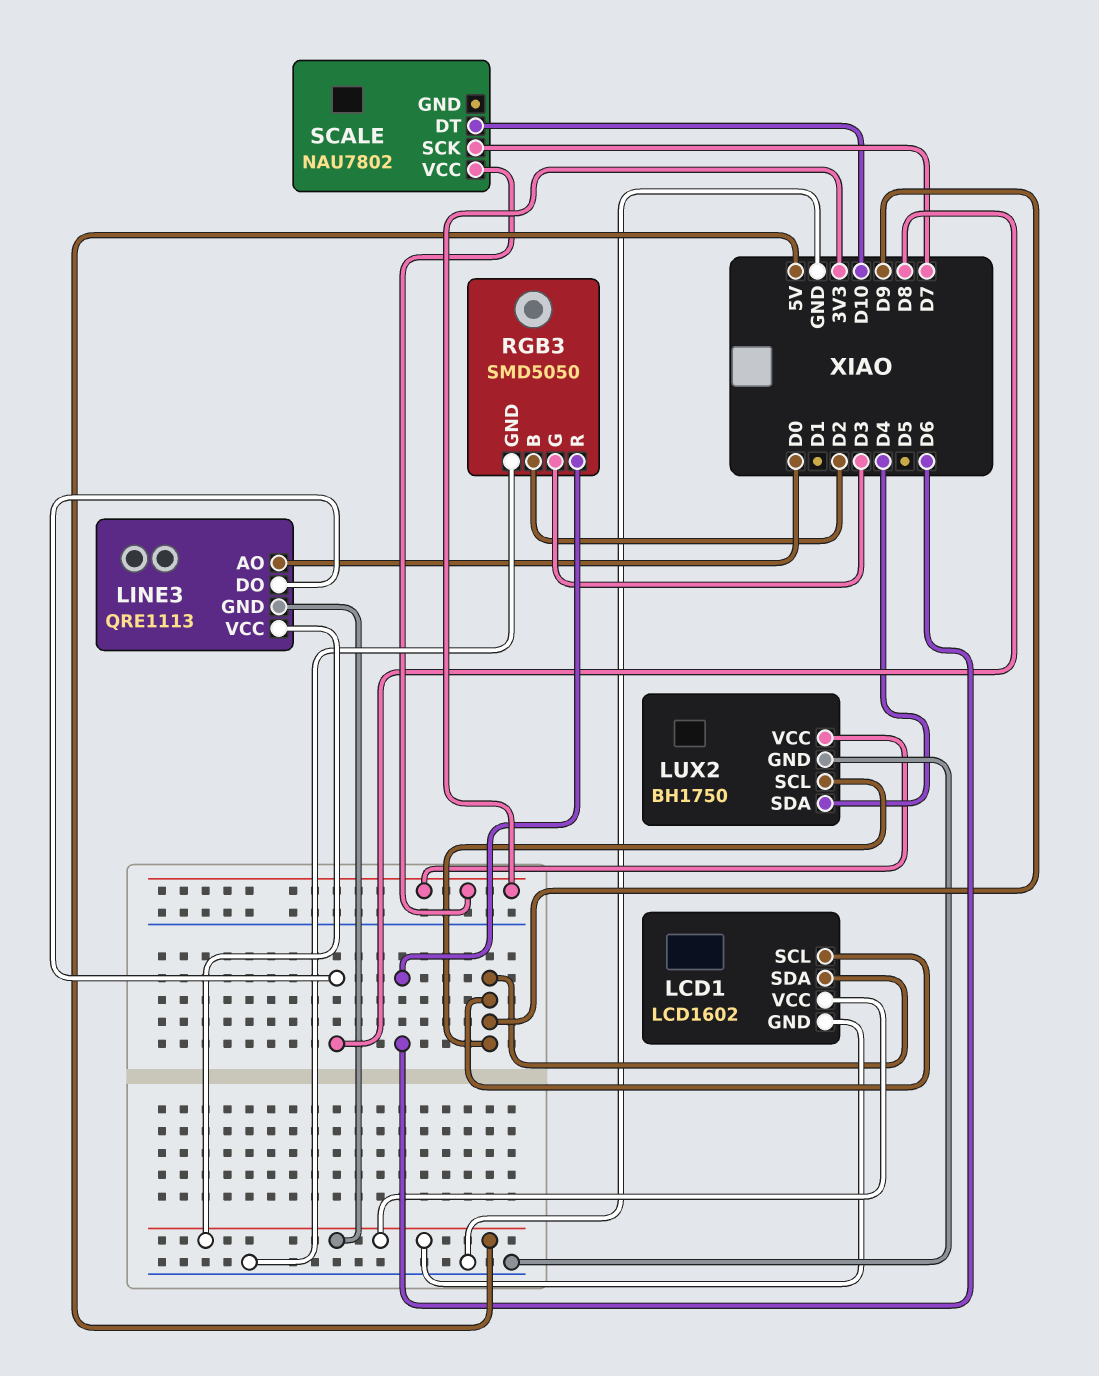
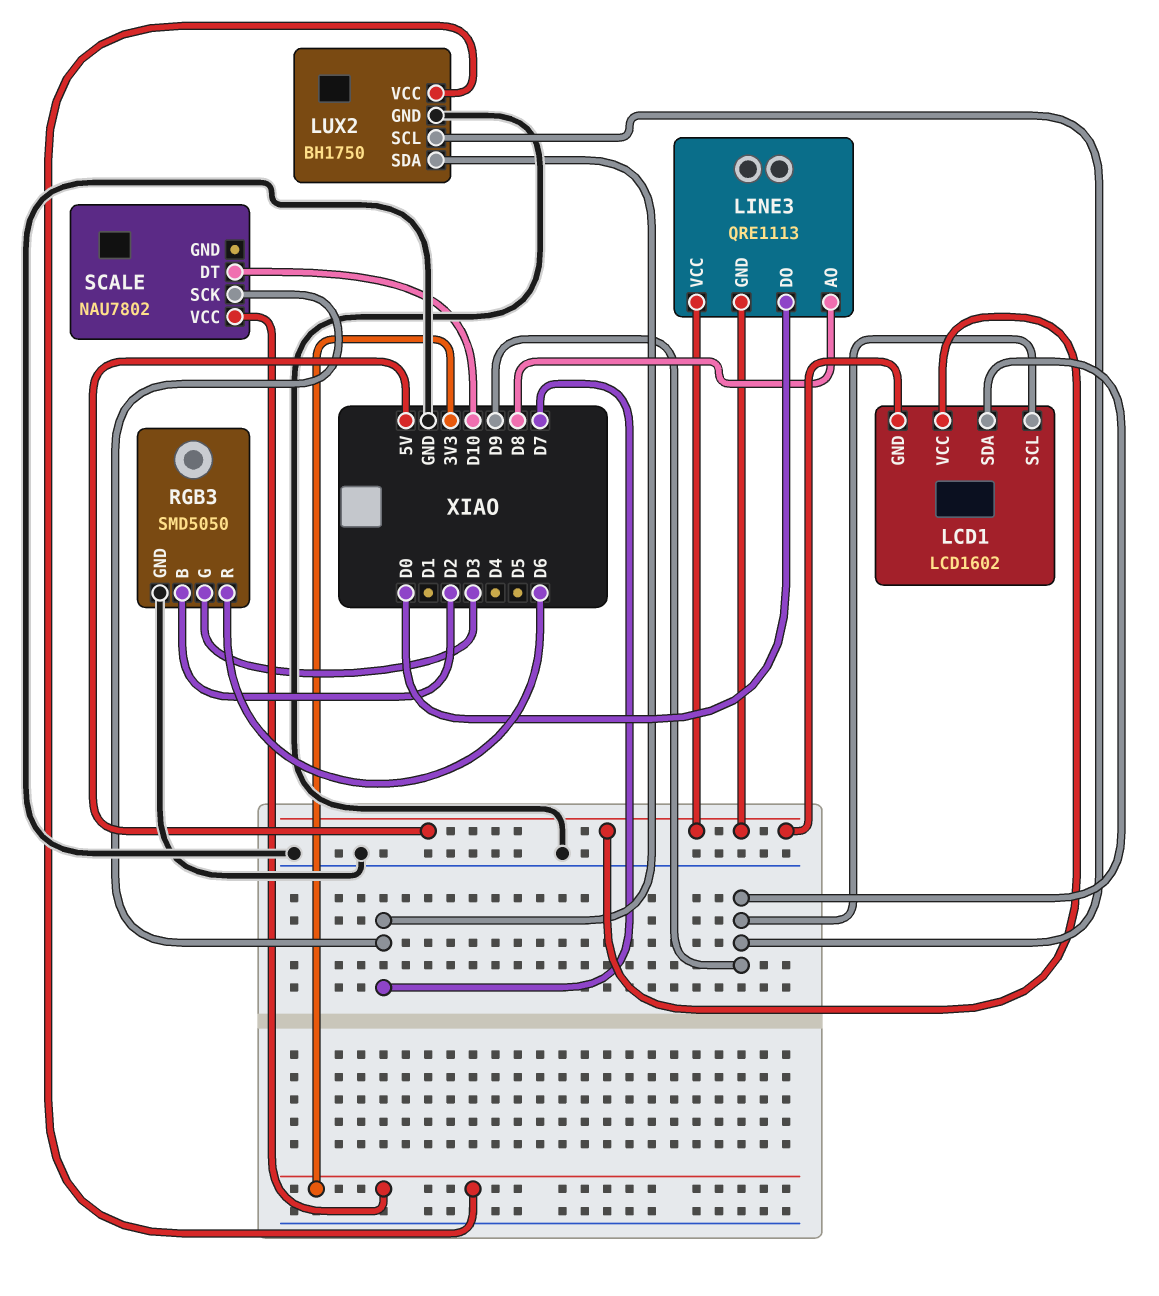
LINE3 pin AO: D0 -> D8
LINE3 pin DO: D8 -> D0
LUX2 pin SDA: D4 -> D7

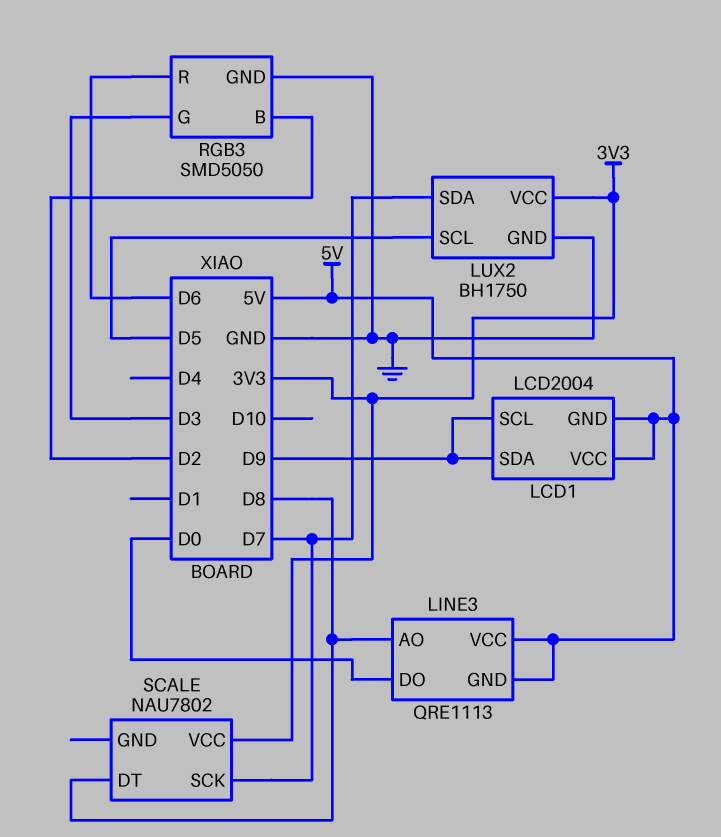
LCD1: LCD1602 -> LCD2004
LUX2 pin SCL: D9 -> D5
SCALE pin DT: D10 -> D8

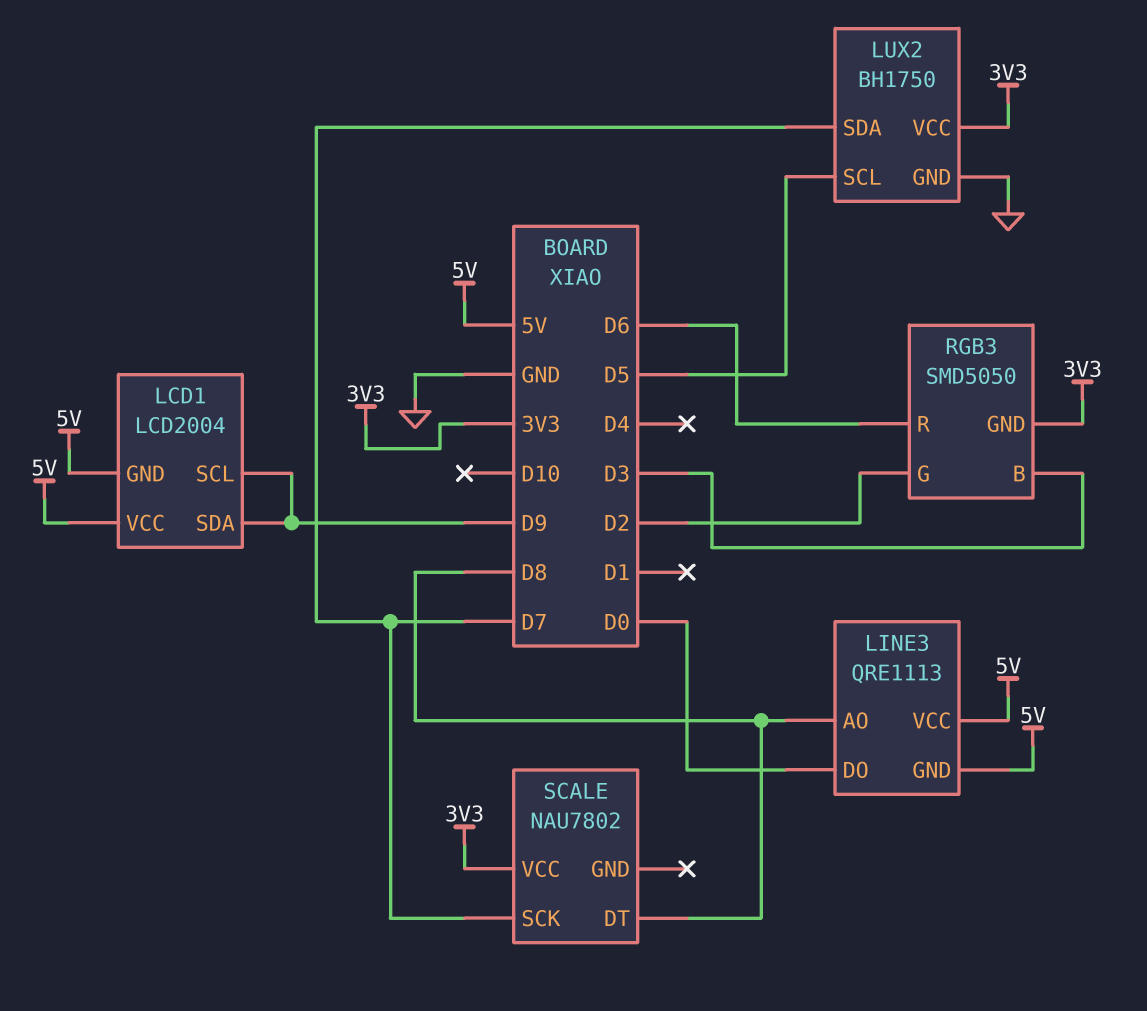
RGB3 pin B: D2 -> D3
RGB3 pin G: D3 -> D2
RGB3 pin GND: GND -> 3V3

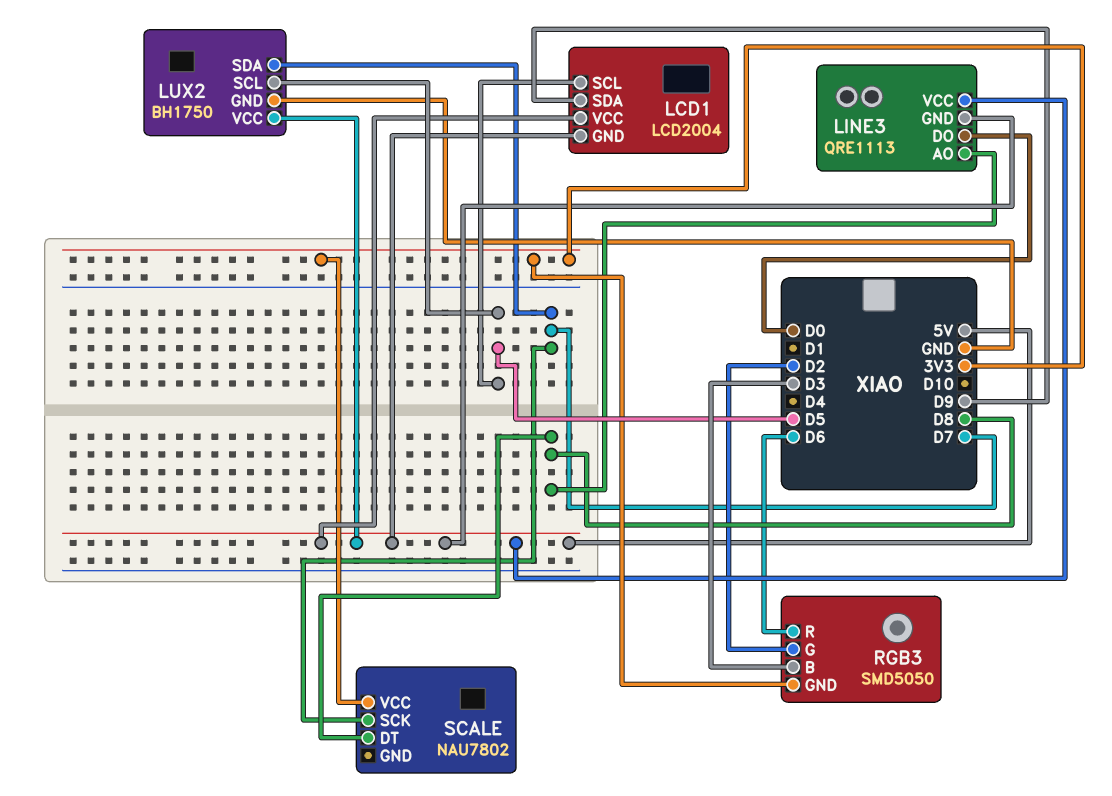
LCD1 pin SCL: D9 -> D5
LUX2 pin VCC: 3V3 -> 5V

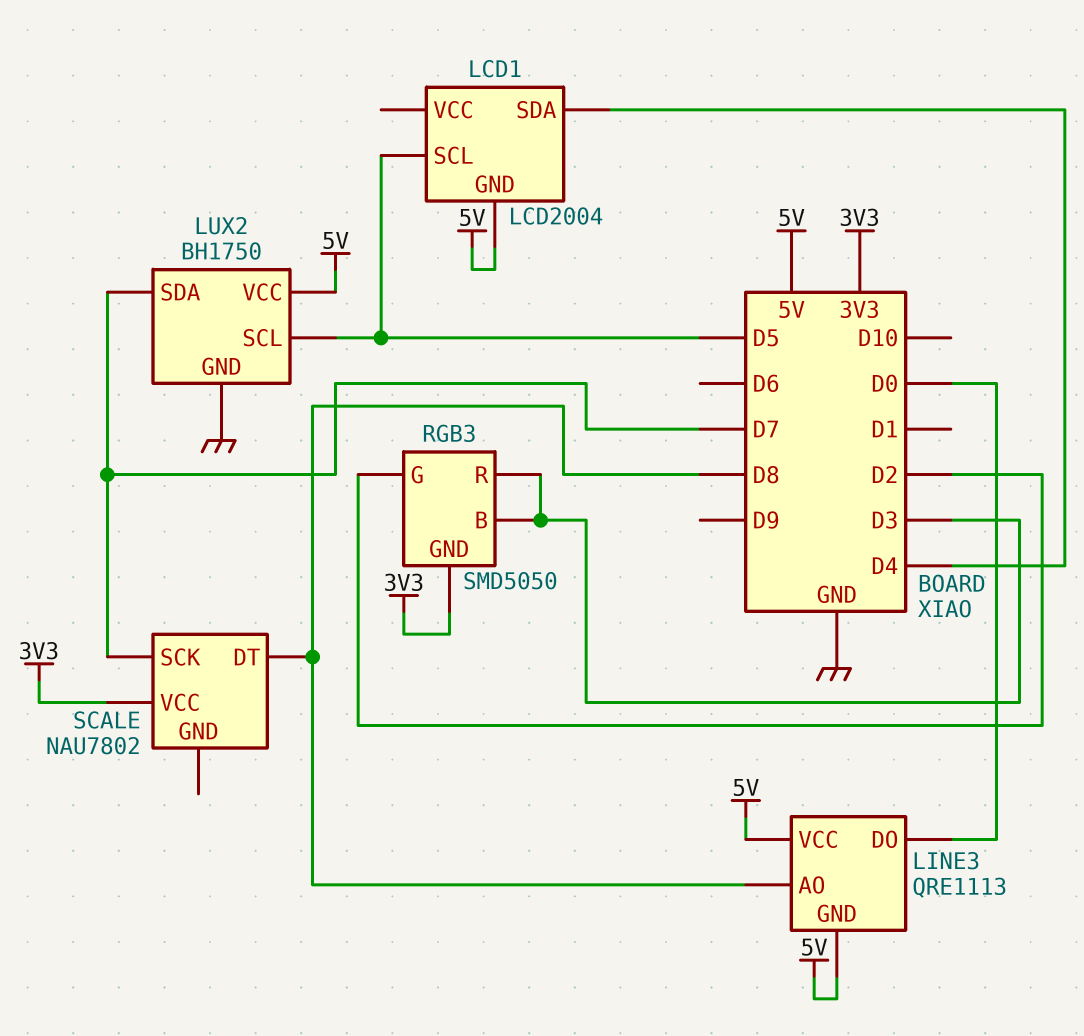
LCD1 pin SDA: D9 -> D4
LCD1 pin VCC: 5V -> none
RGB3 pin R: D6 -> D3

